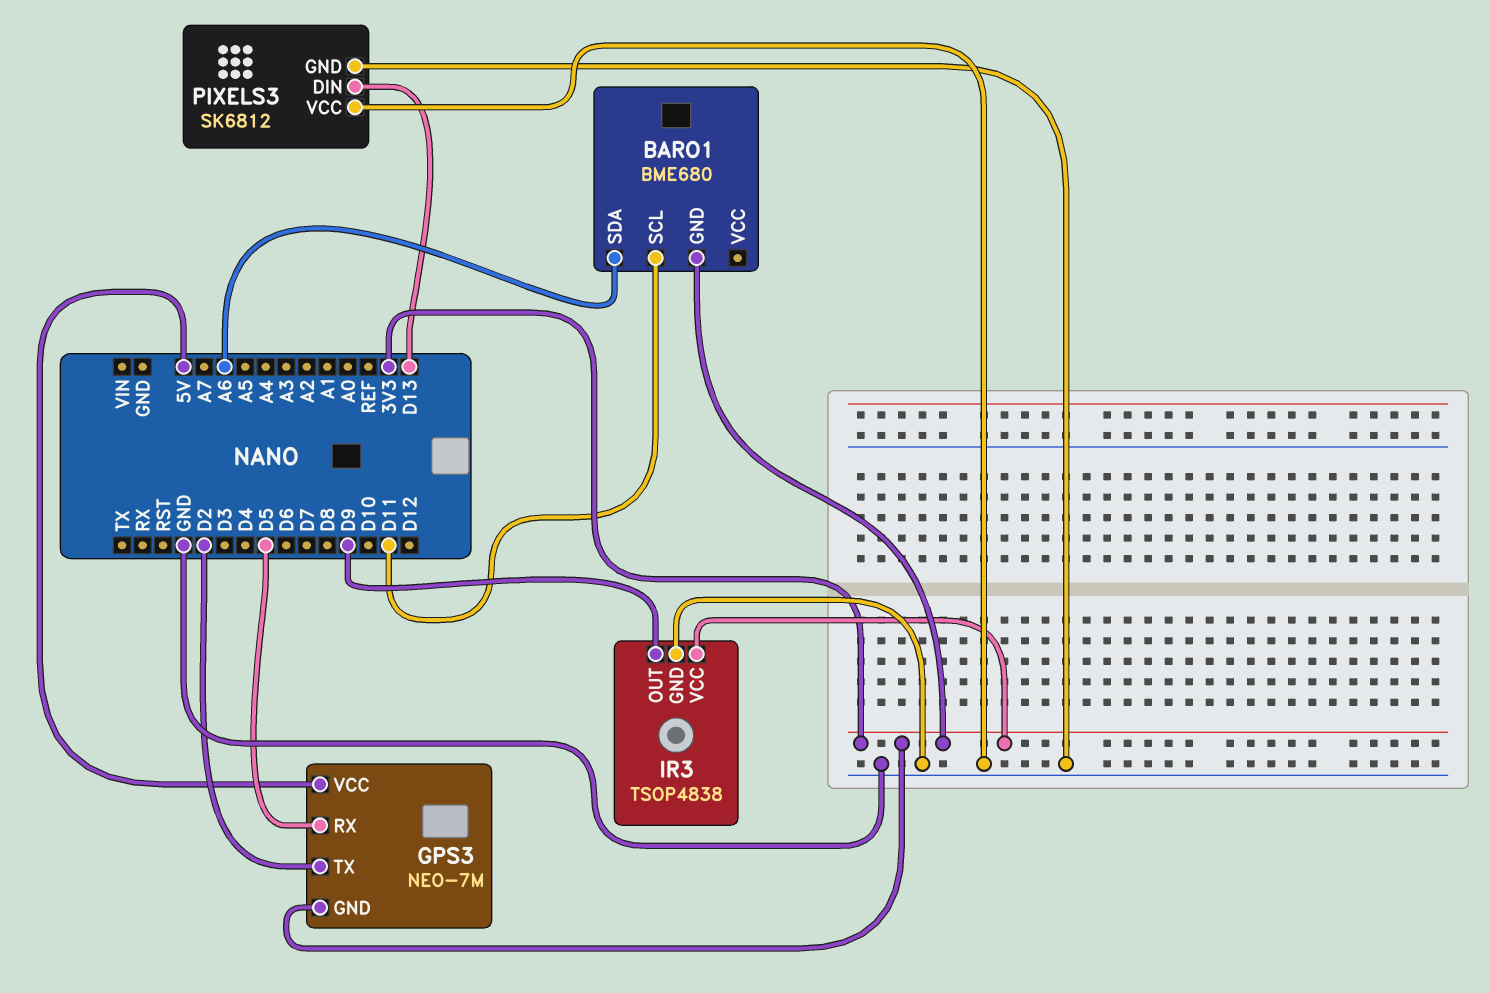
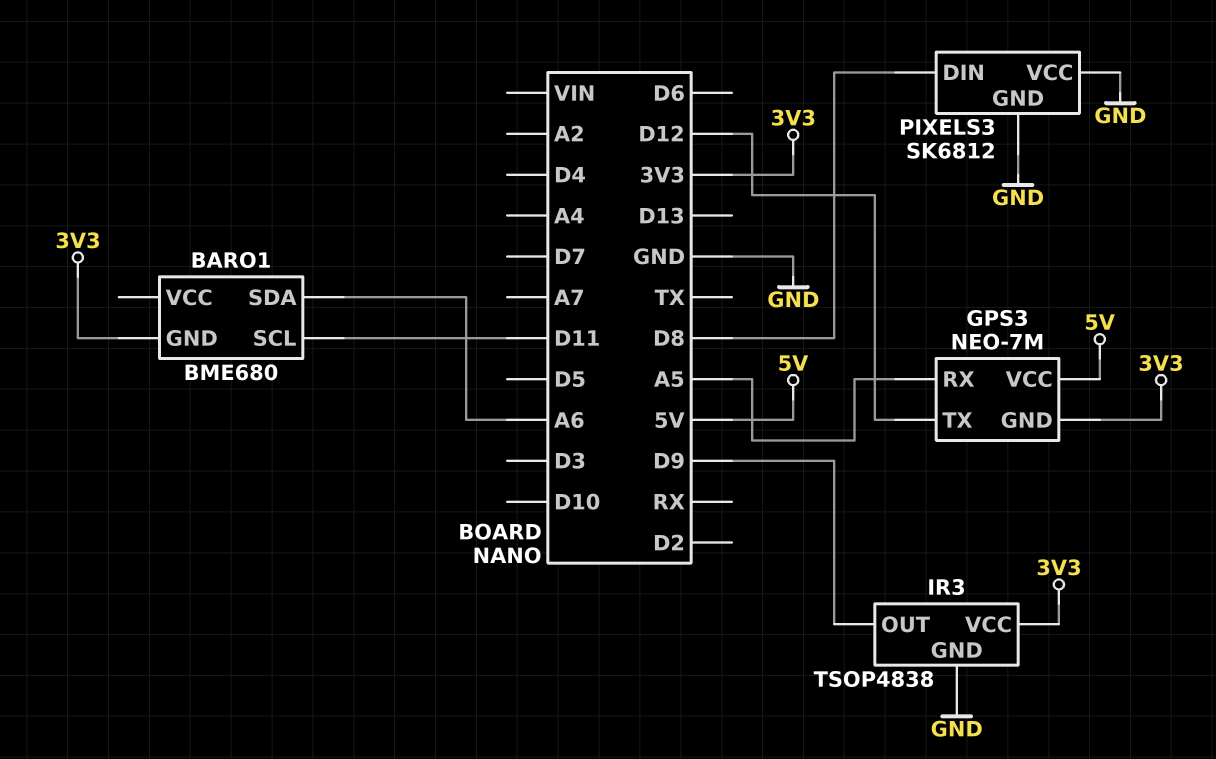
GPS3 pin RX: D5 -> A5
GPS3 pin TX: D2 -> D12
PIXELS3 pin DIN: D13 -> D8

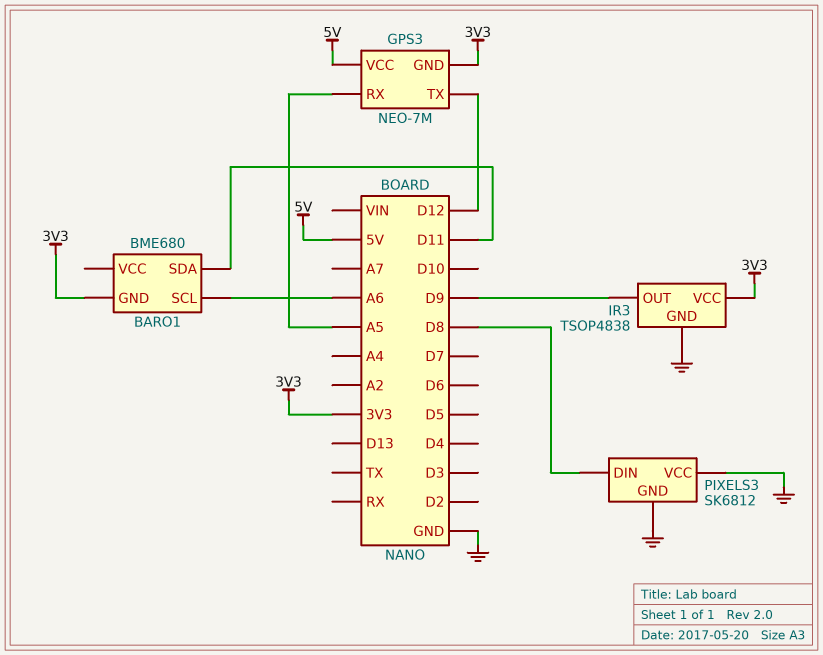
BARO1 pin SCL: D11 -> A6
BARO1 pin SDA: A6 -> D11

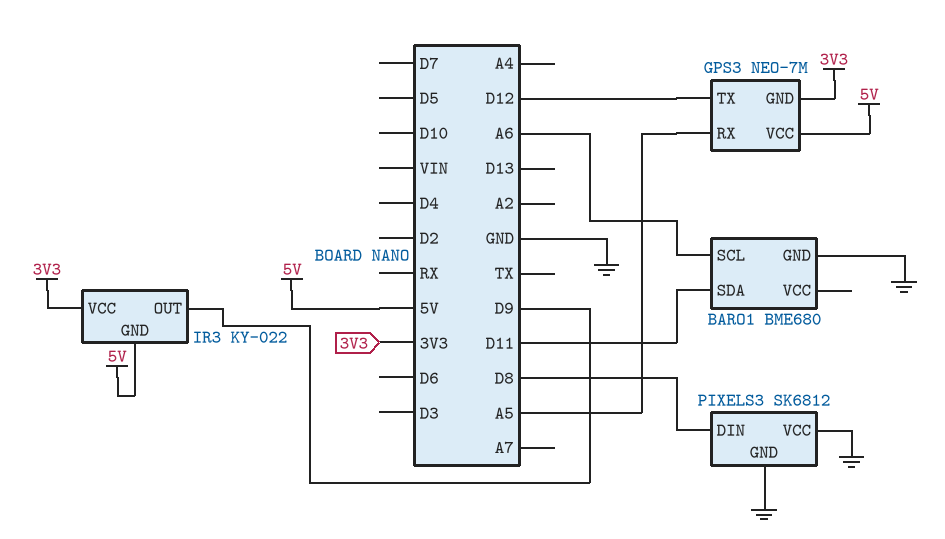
BARO1 pin GND: 3V3 -> GND
IR3: TSOP4838 -> KY-022
IR3 pin GND: GND -> 5V

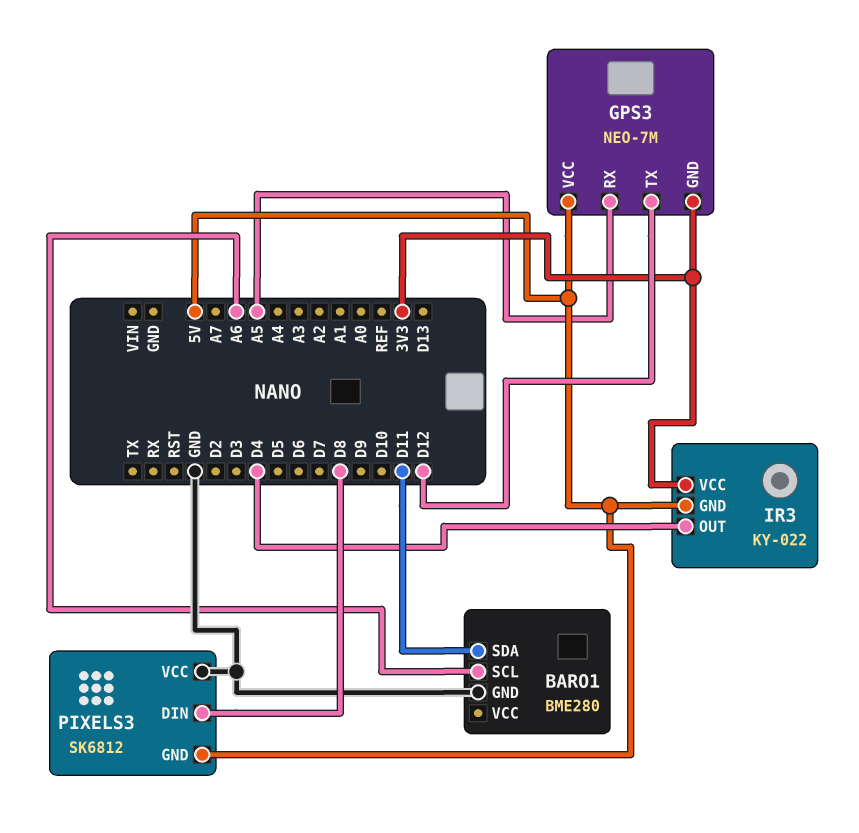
BARO1: BME680 -> BME280
IR3 pin OUT: D9 -> D4
PIXELS3 pin GND: GND -> 5V

